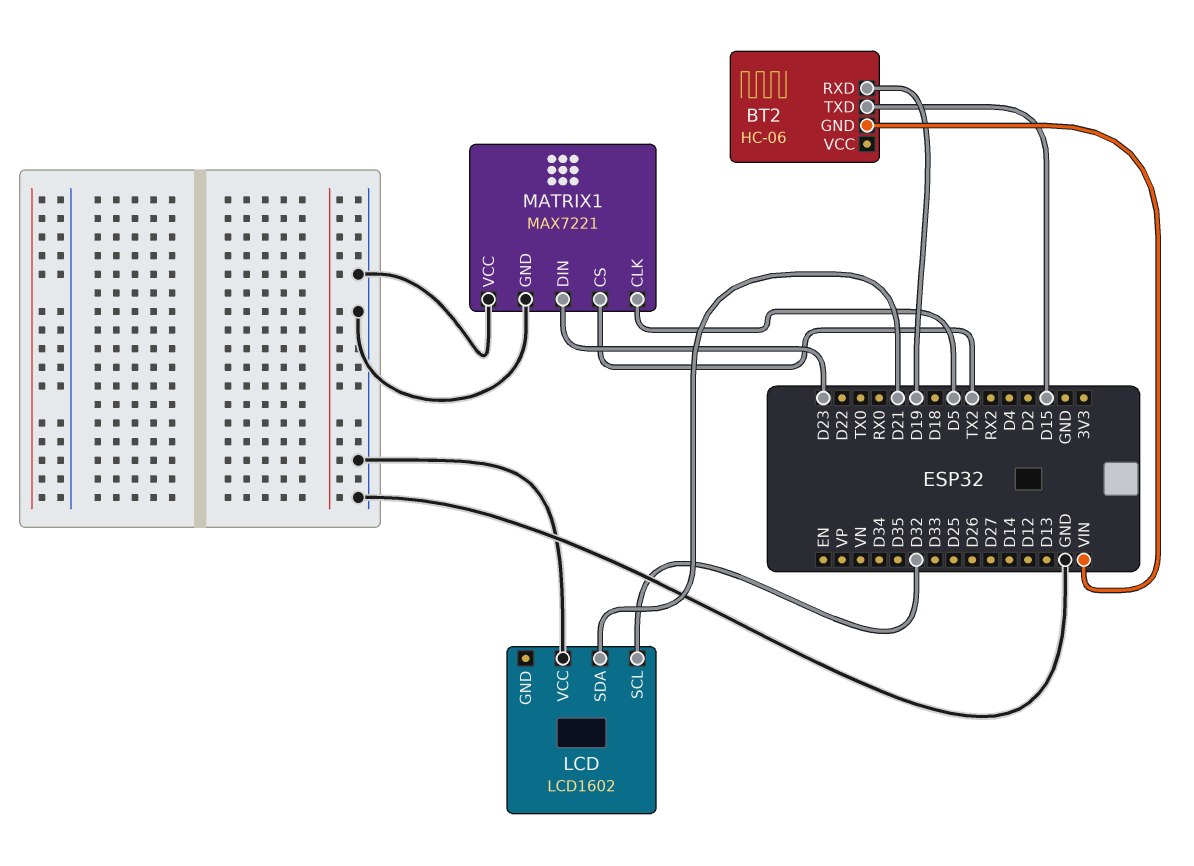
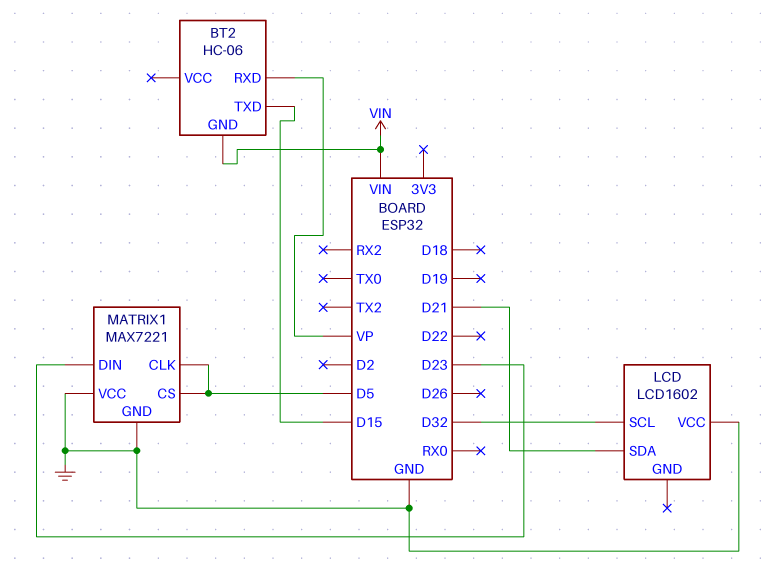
BT2 pin RXD: D19 -> VP
MATRIX1 pin CS: TX2 -> D5

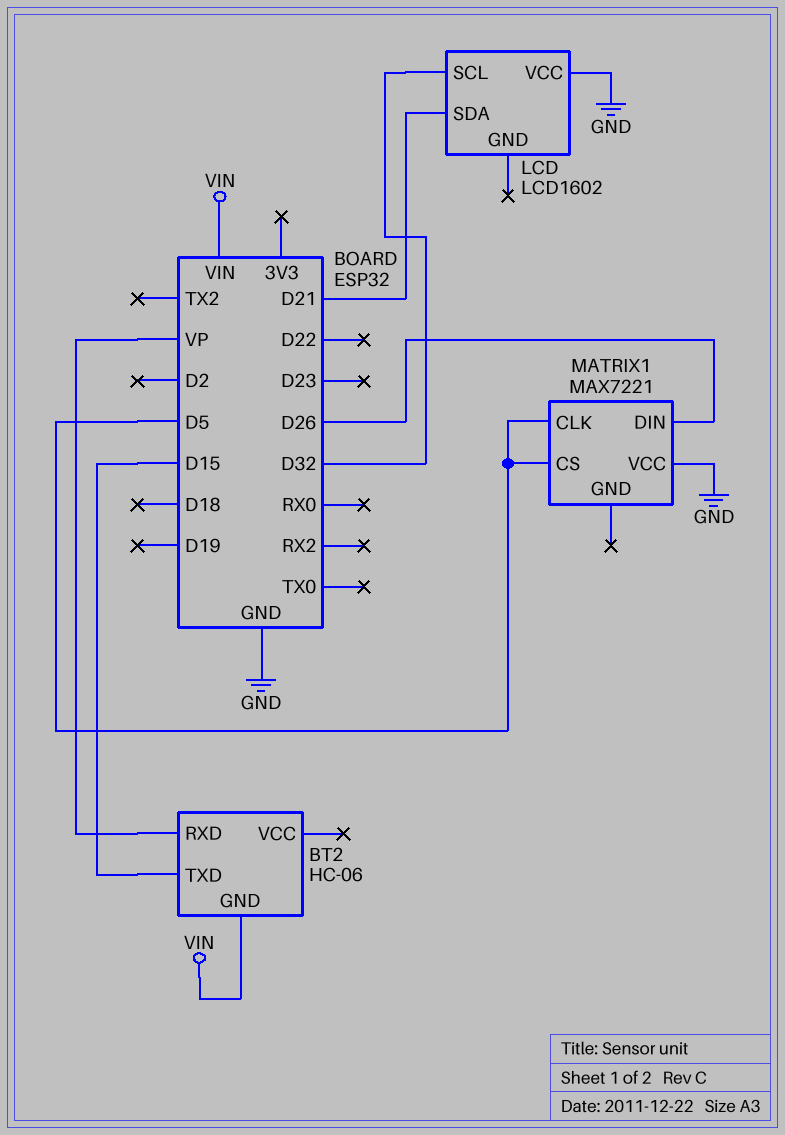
MATRIX1 pin DIN: D23 -> D26
MATRIX1 pin GND: GND -> none

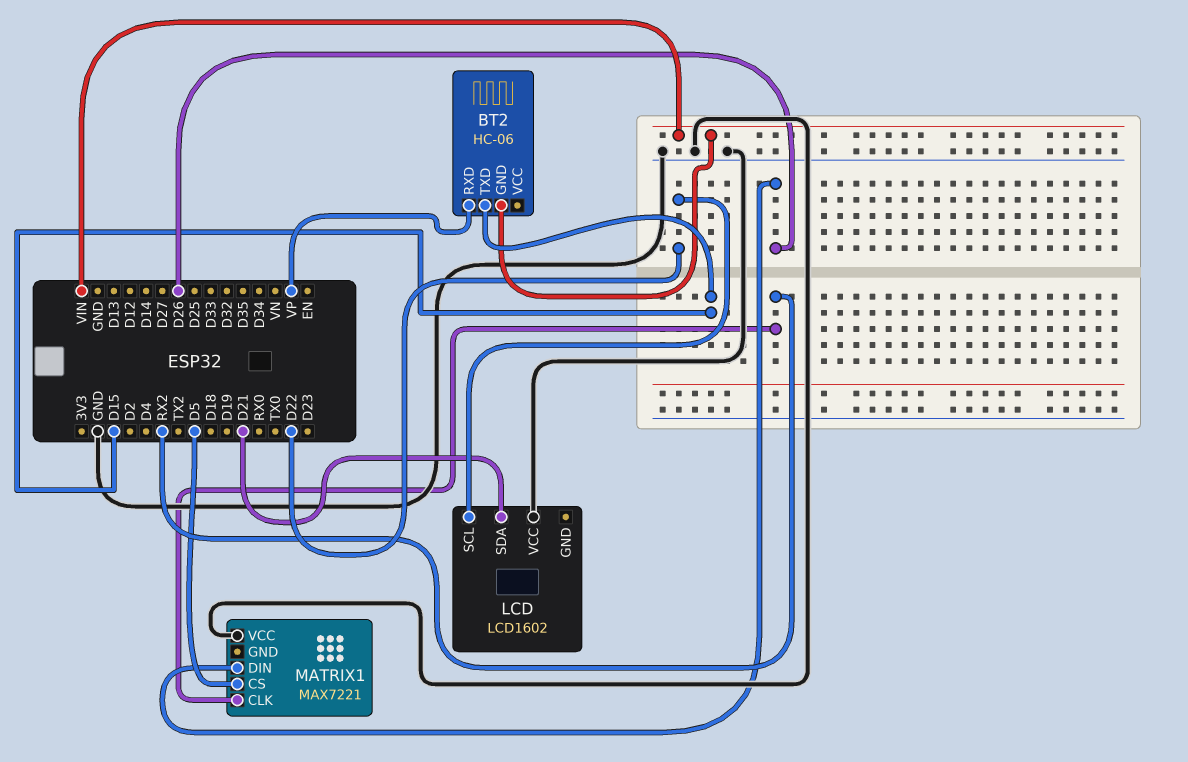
LCD pin SCL: D32 -> D22
MATRIX1 pin CLK: D5 -> RX2

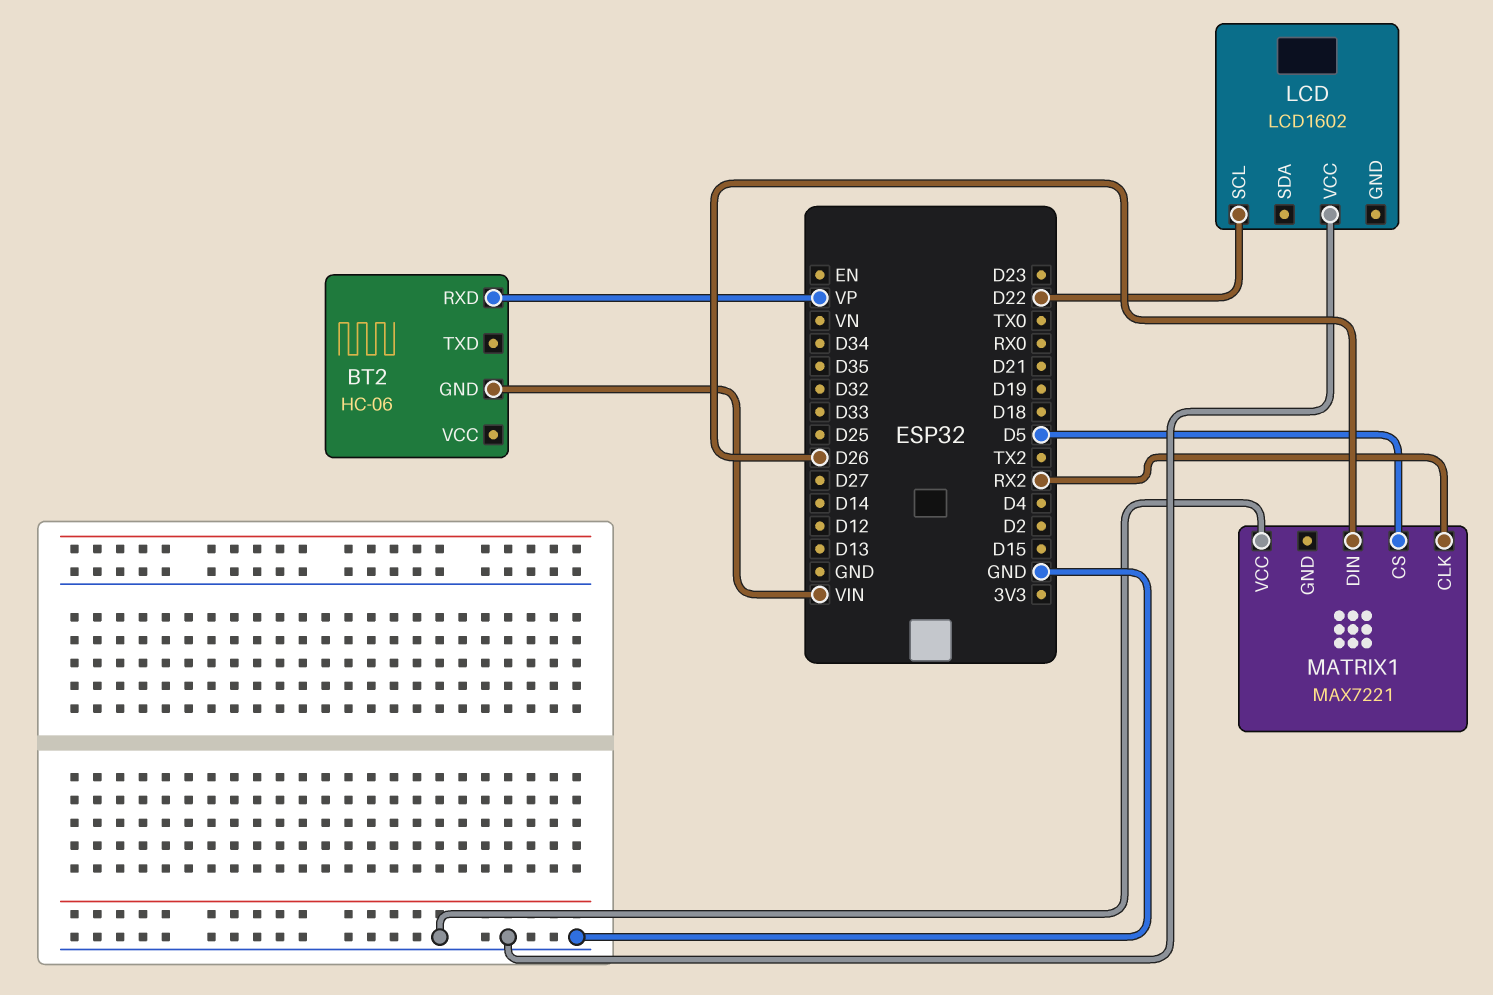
BT2 pin TXD: D15 -> none
LCD pin SDA: D21 -> none

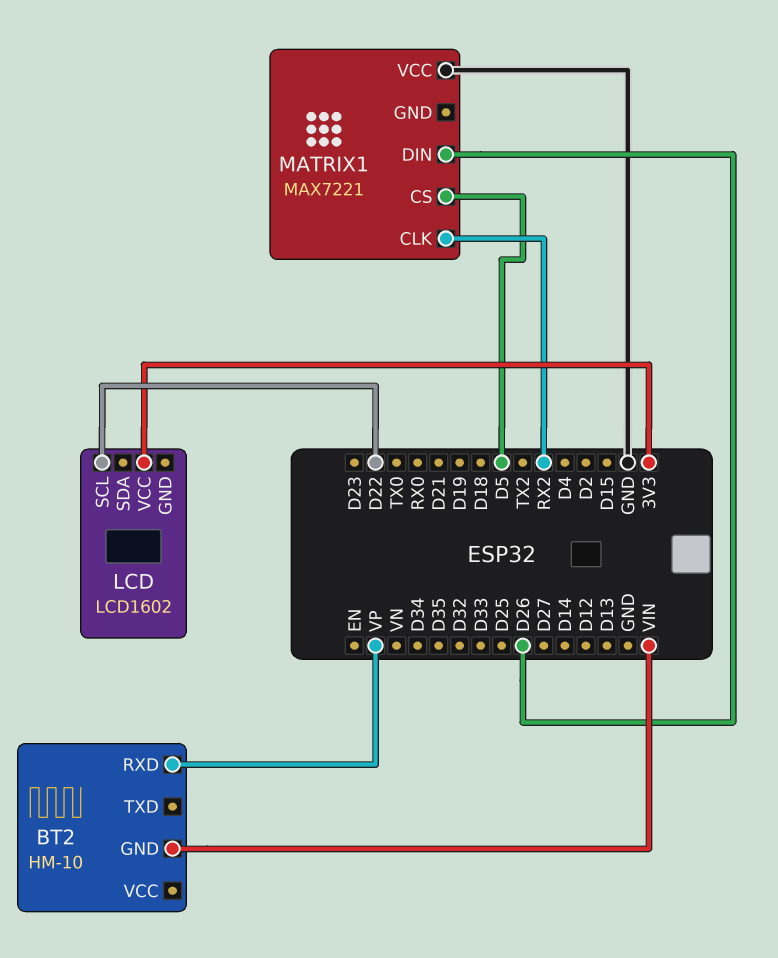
BT2: HC-06 -> HM-10
LCD pin VCC: GND -> 3V3

